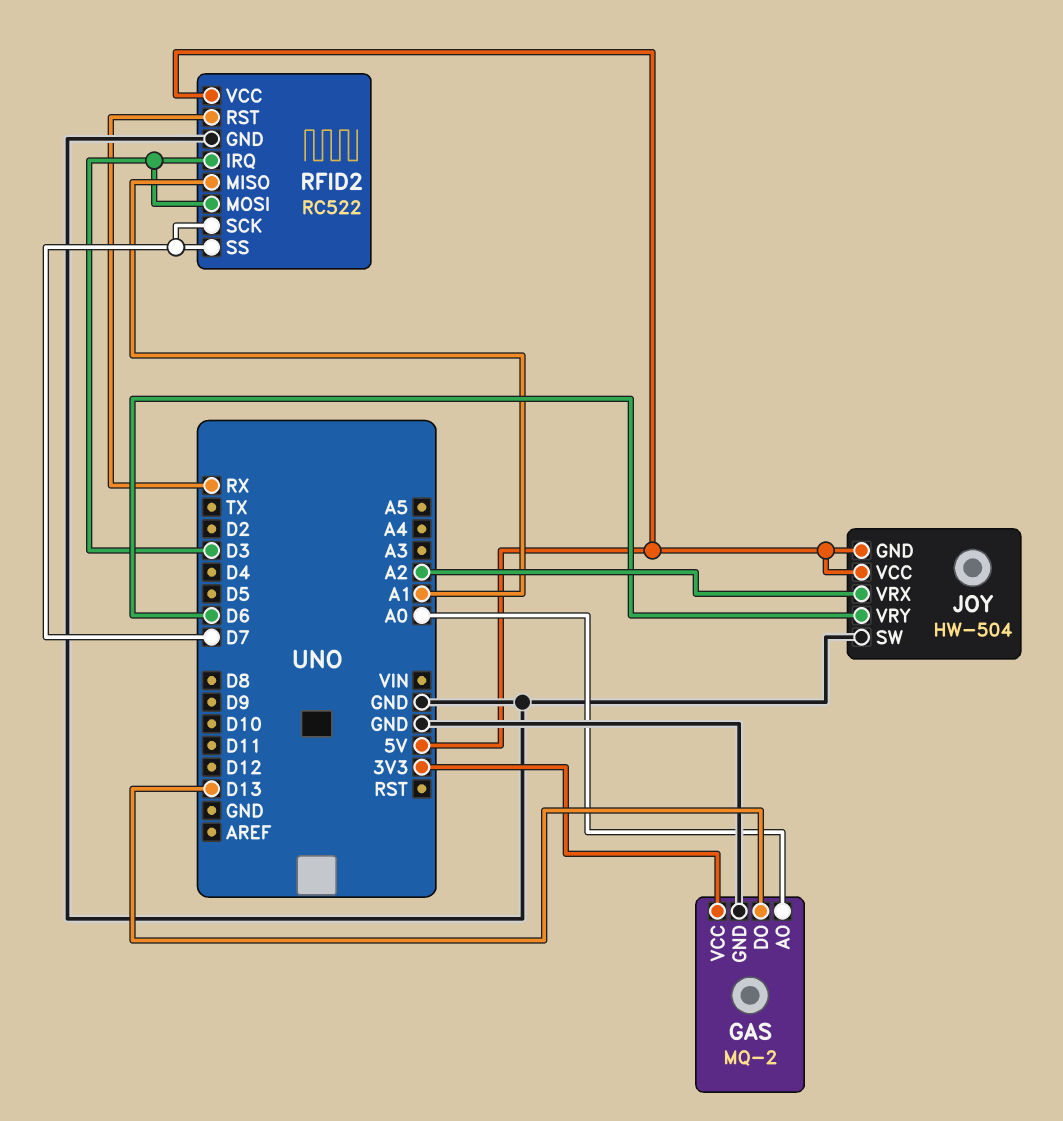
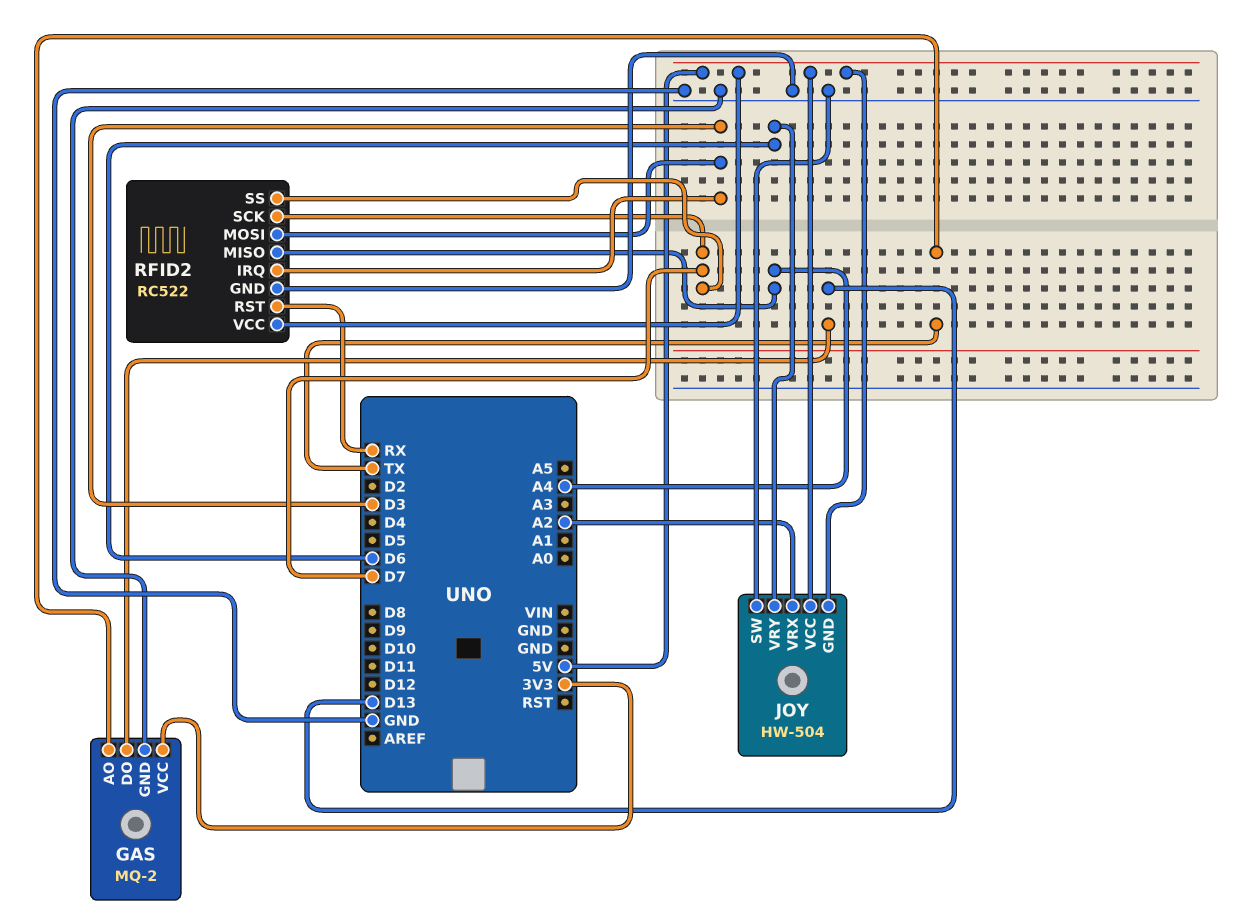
GAS pin AO: A0 -> TX
RFID2 pin MISO: A1 -> A4

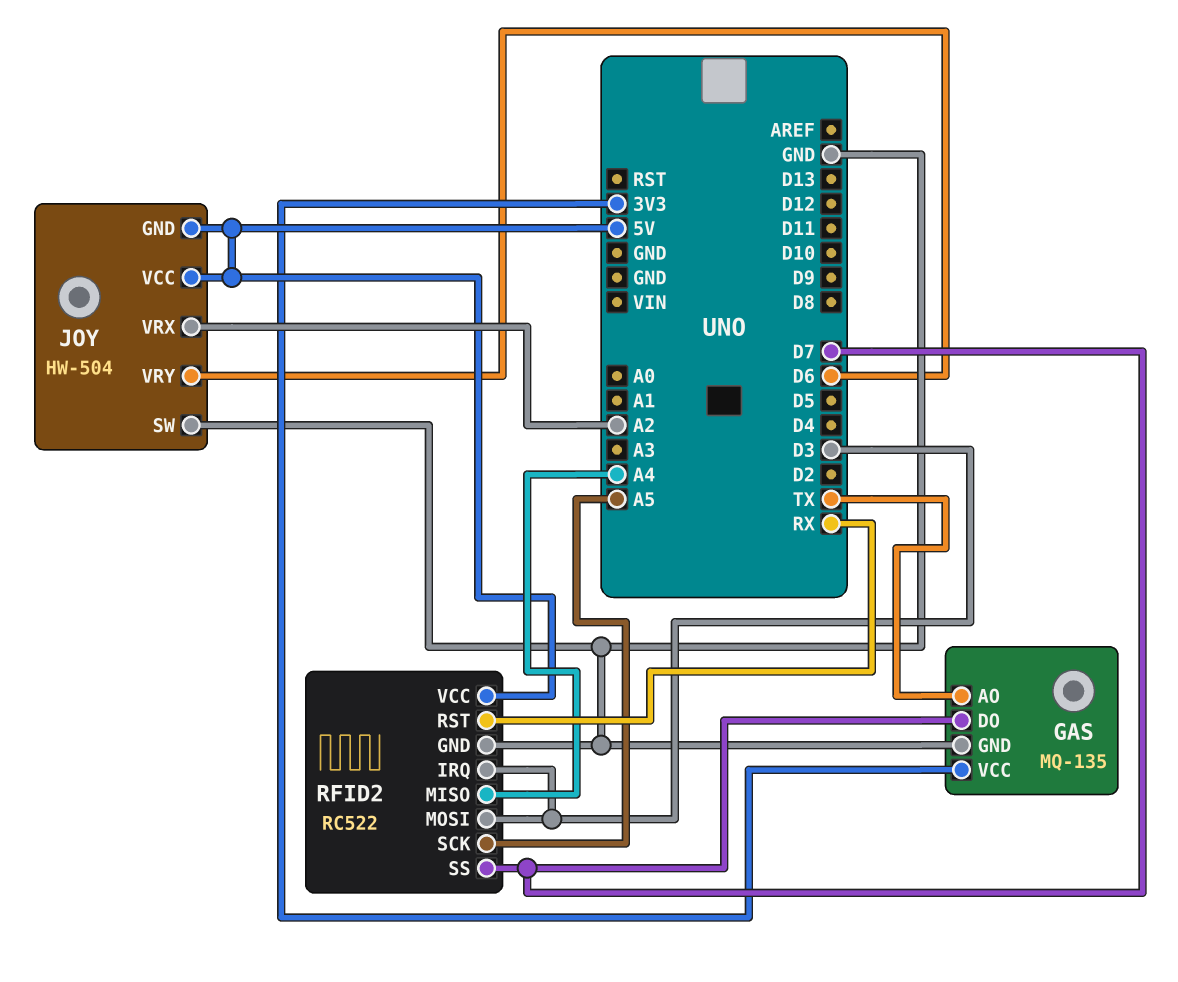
GAS: MQ-2 -> MQ-135
GAS pin DO: D13 -> D7
RFID2 pin SCK: D7 -> A5

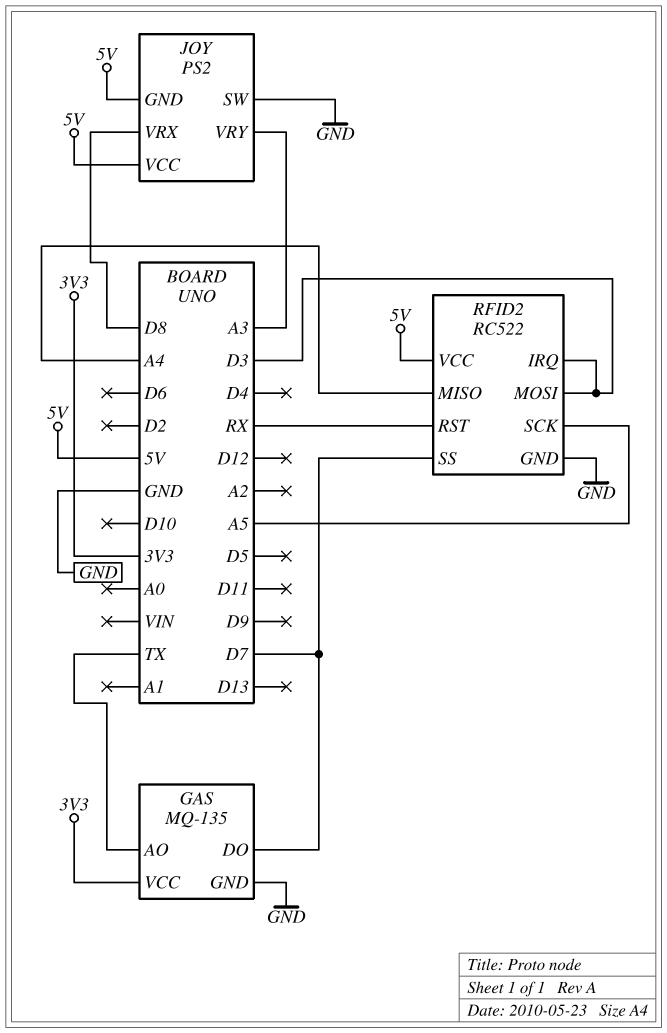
JOY: HW-504 -> PS2
JOY pin VRX: A2 -> D8
JOY pin VRY: D6 -> A3

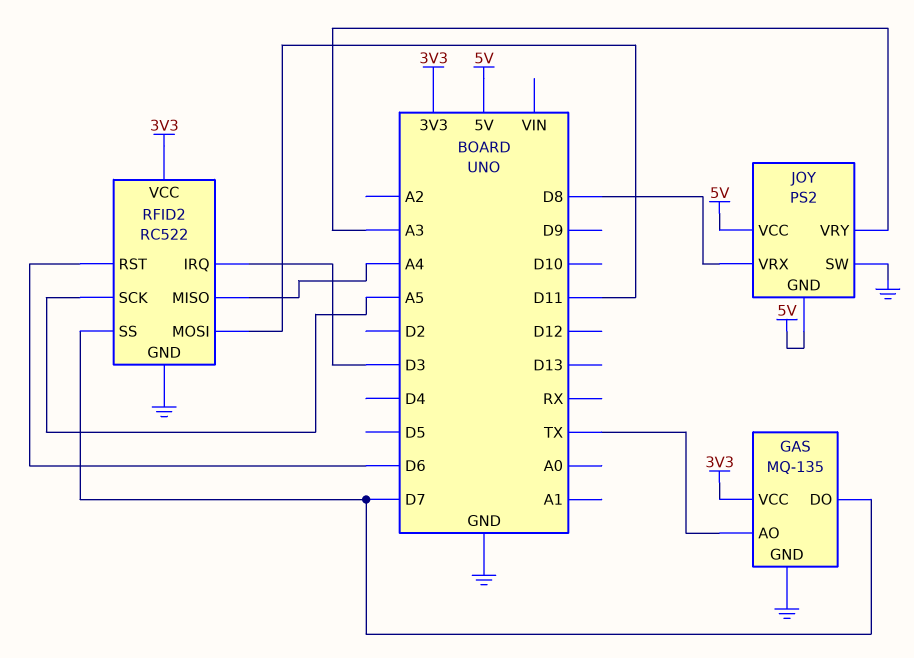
RFID2 pin MOSI: D3 -> D11
RFID2 pin RST: RX -> D6
RFID2 pin VCC: 5V -> 3V3

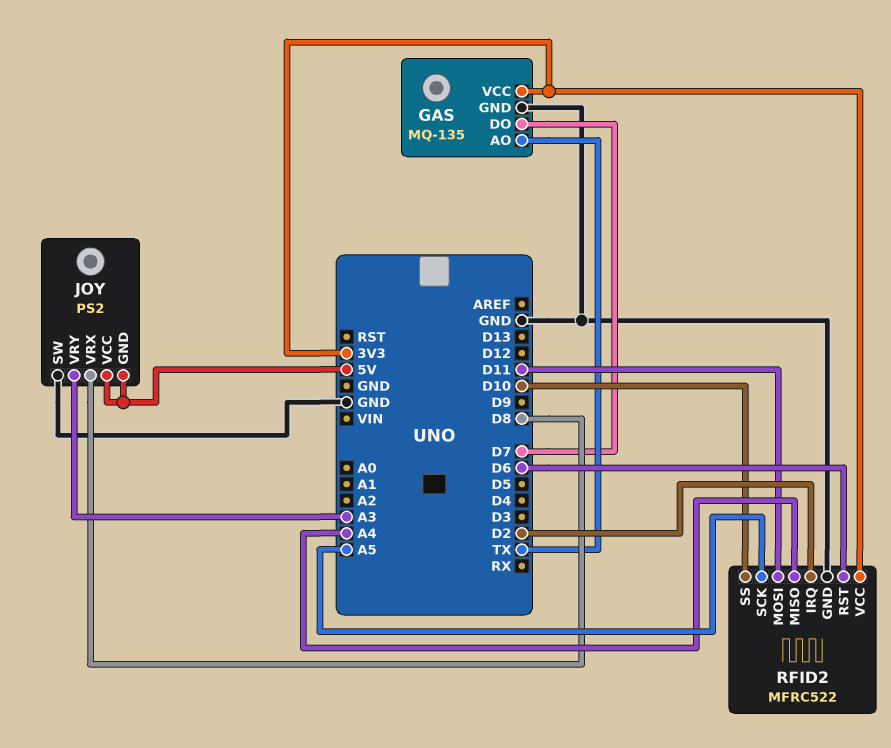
RFID2: RC522 -> MFRC522
RFID2 pin IRQ: D3 -> D2
RFID2 pin SS: D7 -> D10

